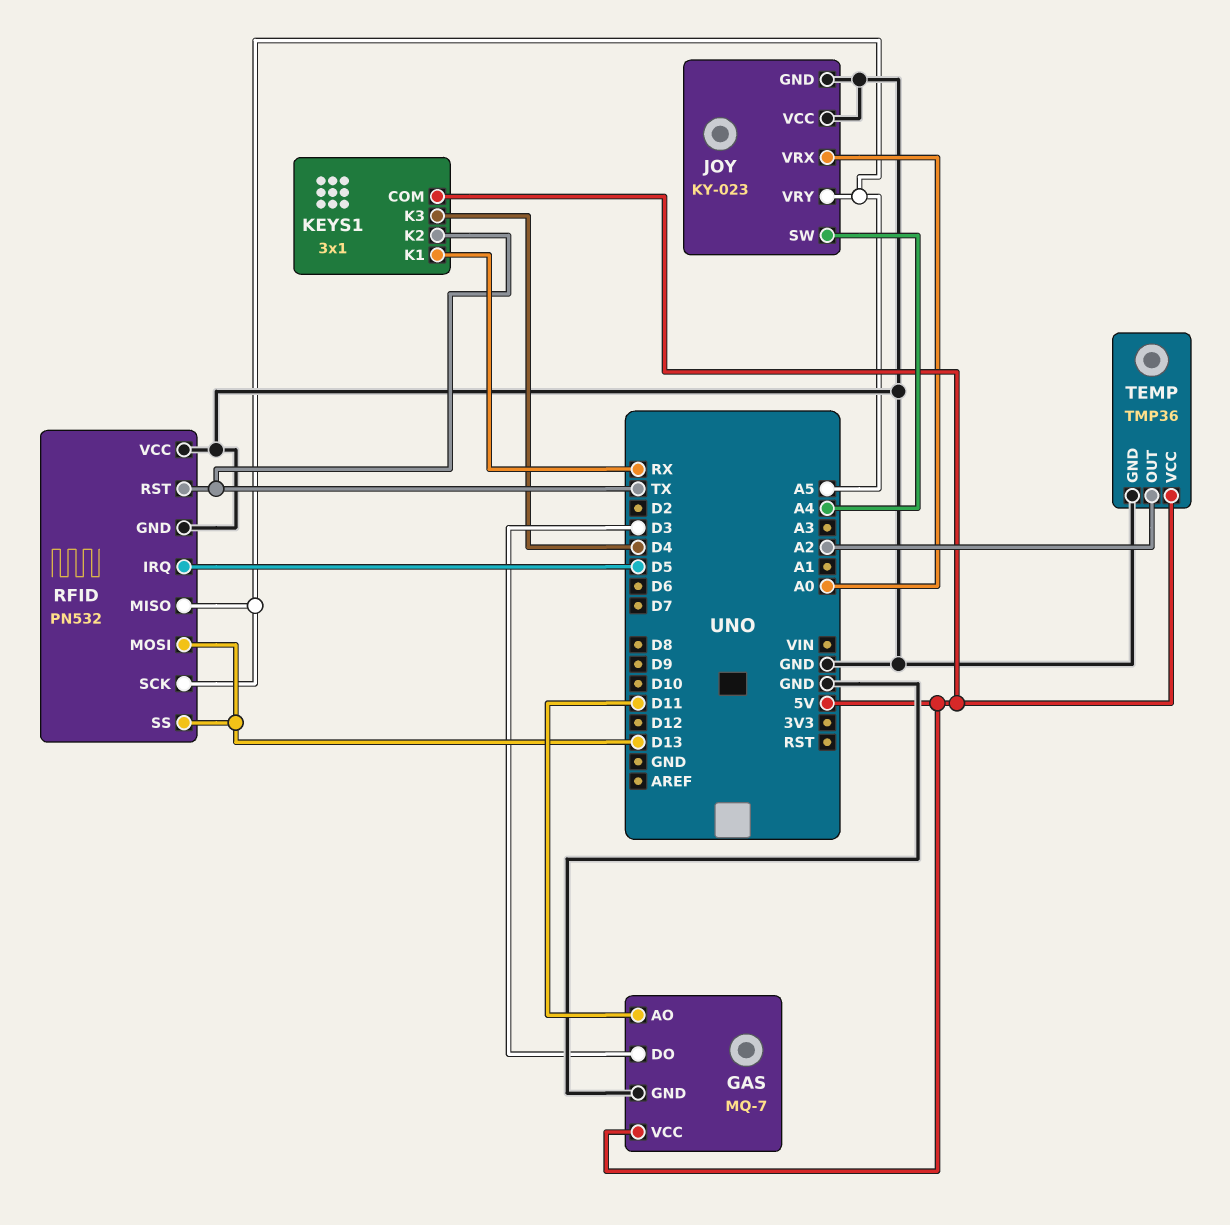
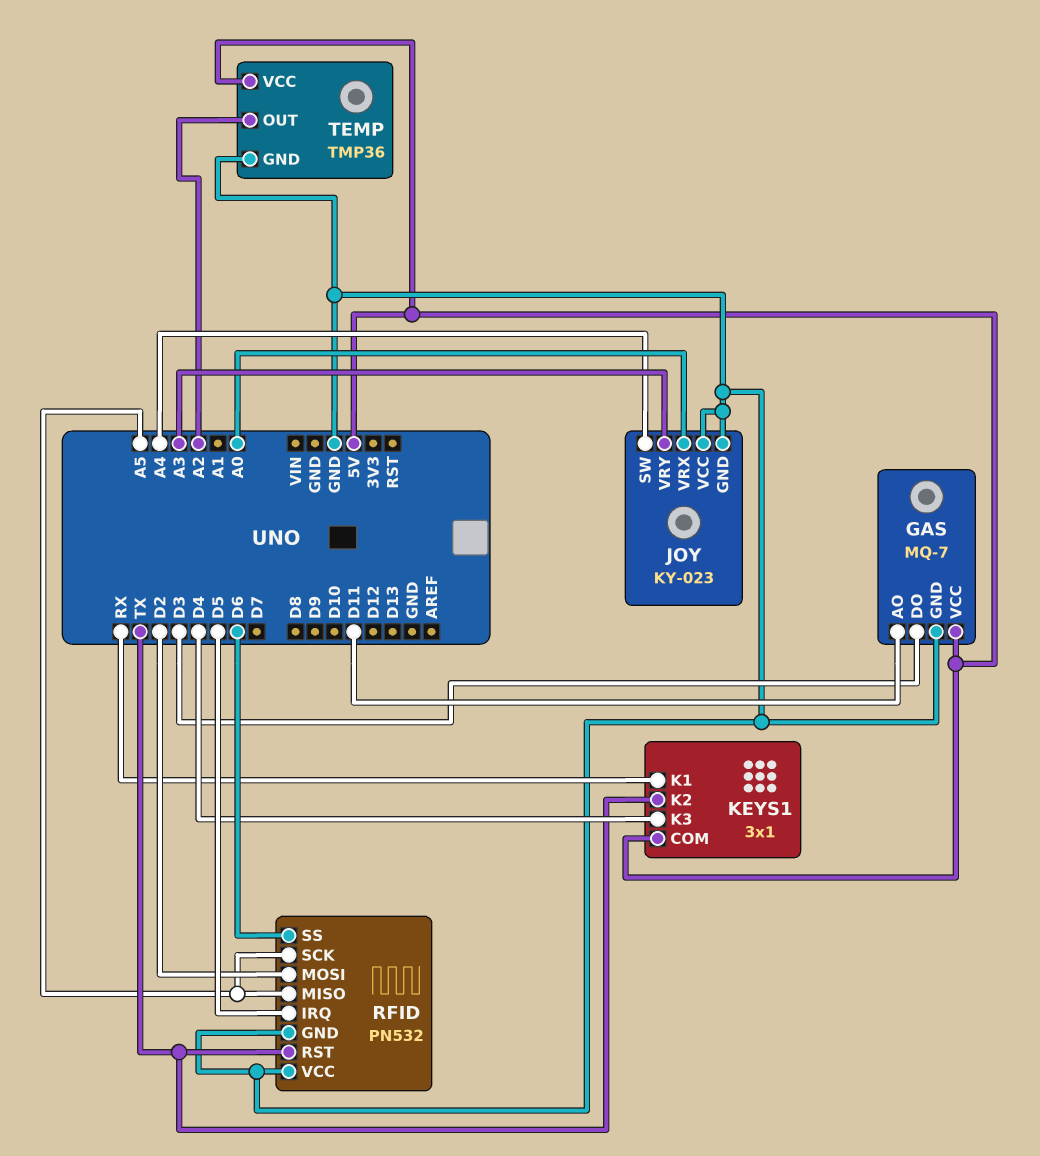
JOY pin VRY: A5 -> A3
RFID pin MOSI: D13 -> D2
RFID pin SS: D13 -> D6

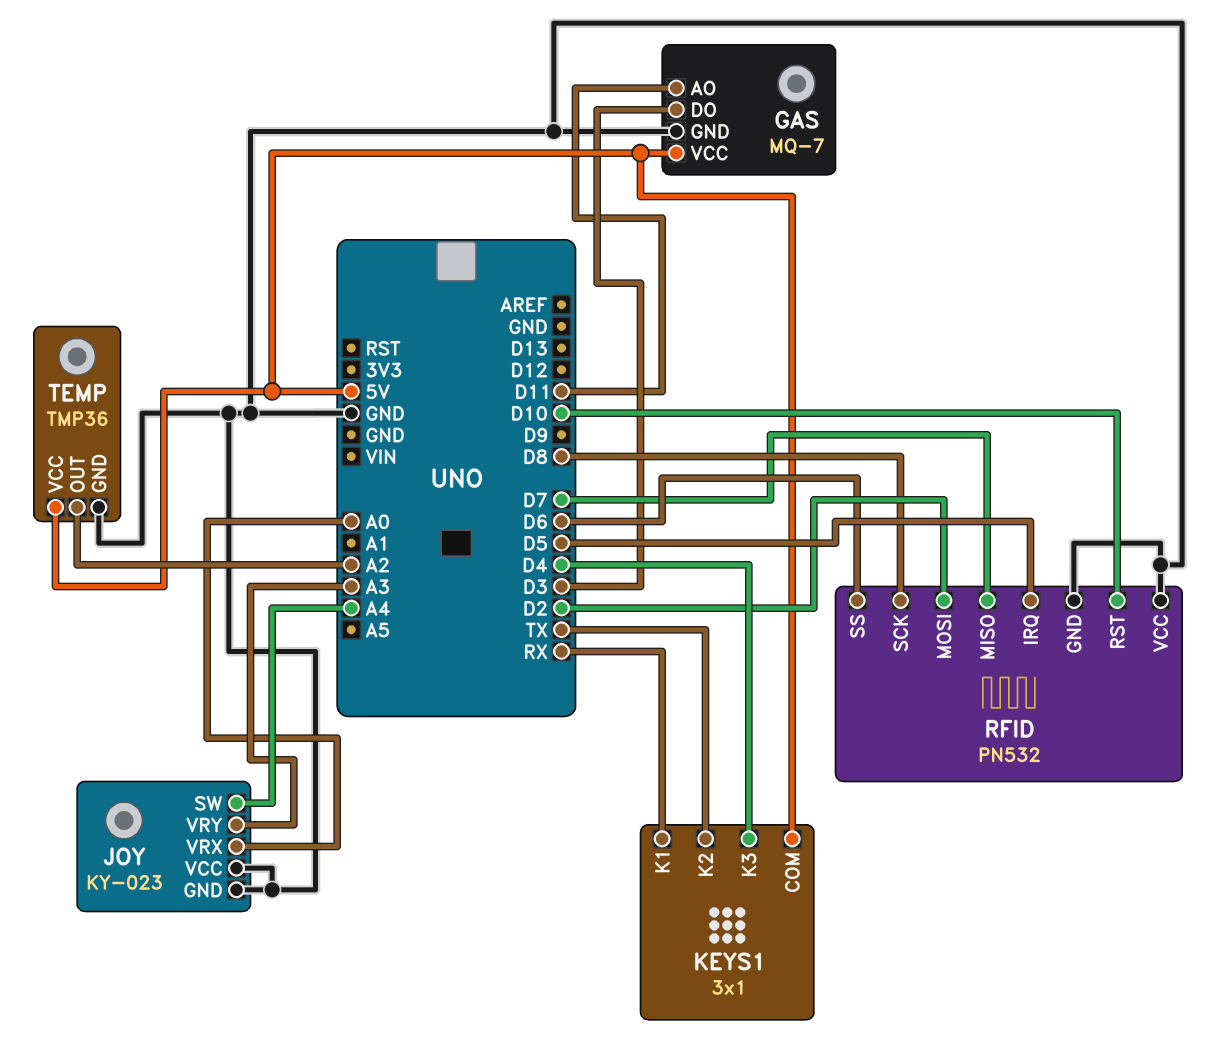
RFID pin MISO: A5 -> D7
RFID pin RST: TX -> D10
RFID pin SCK: A5 -> D8

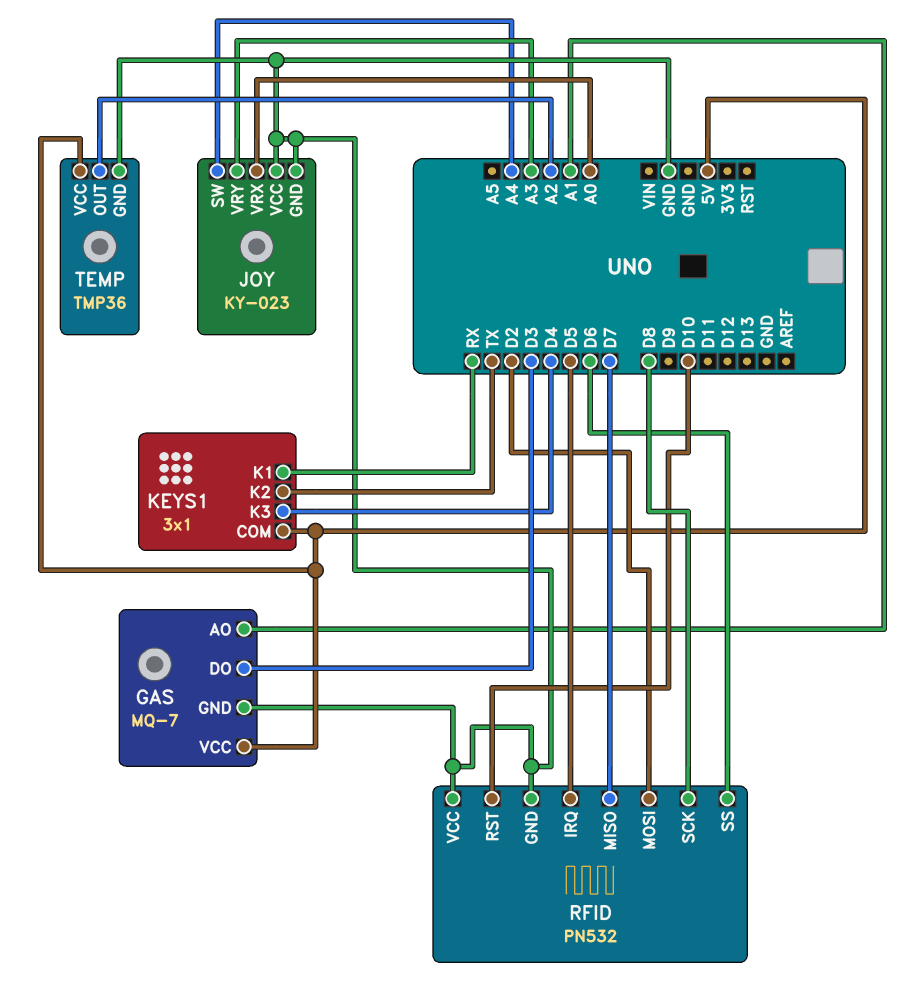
GAS pin AO: D11 -> A1

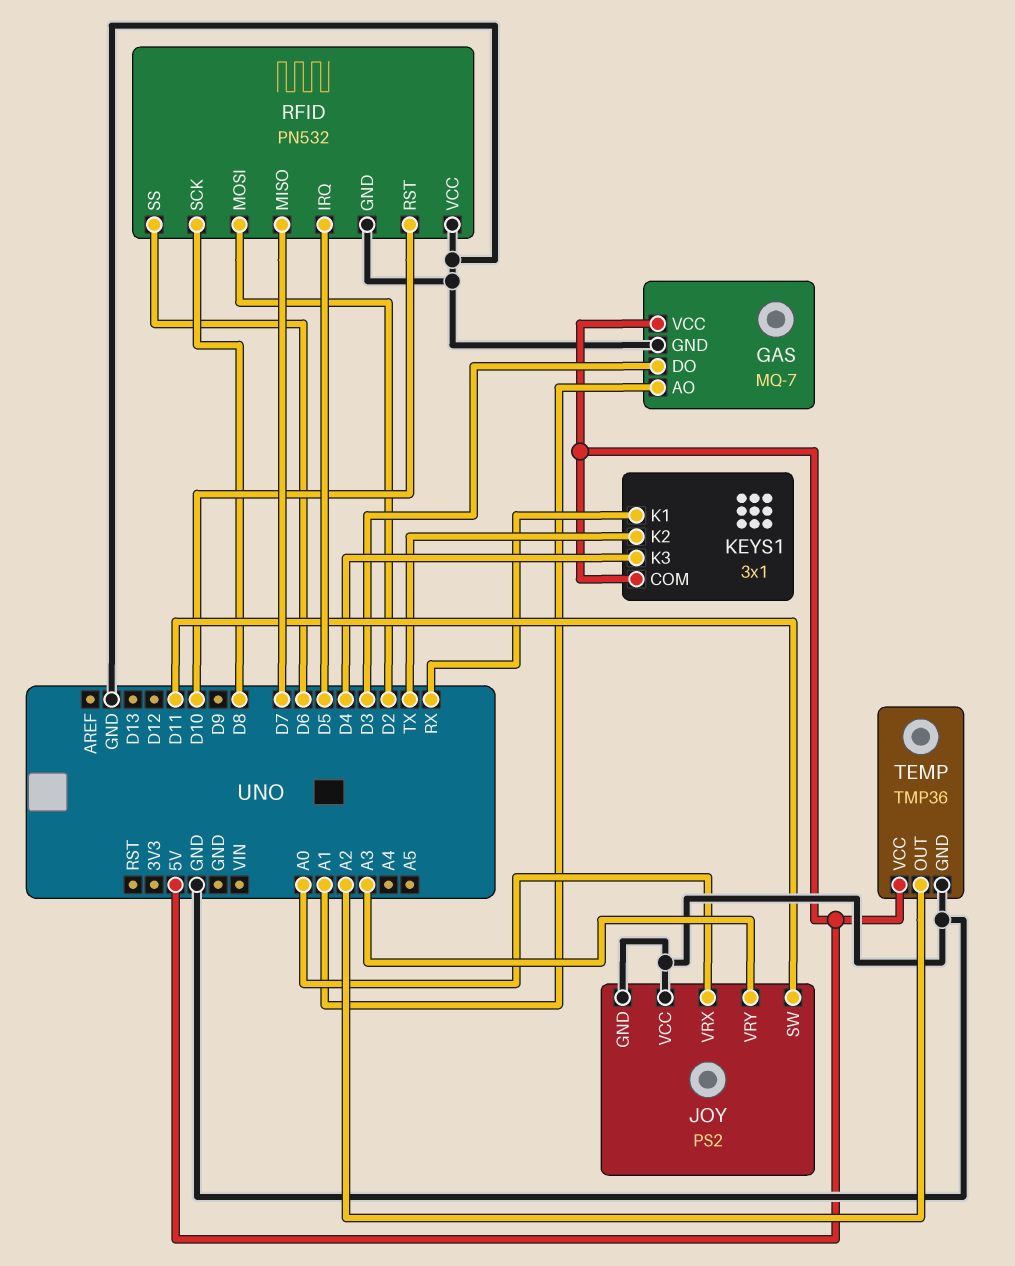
JOY: KY-023 -> PS2
JOY pin SW: A4 -> D11

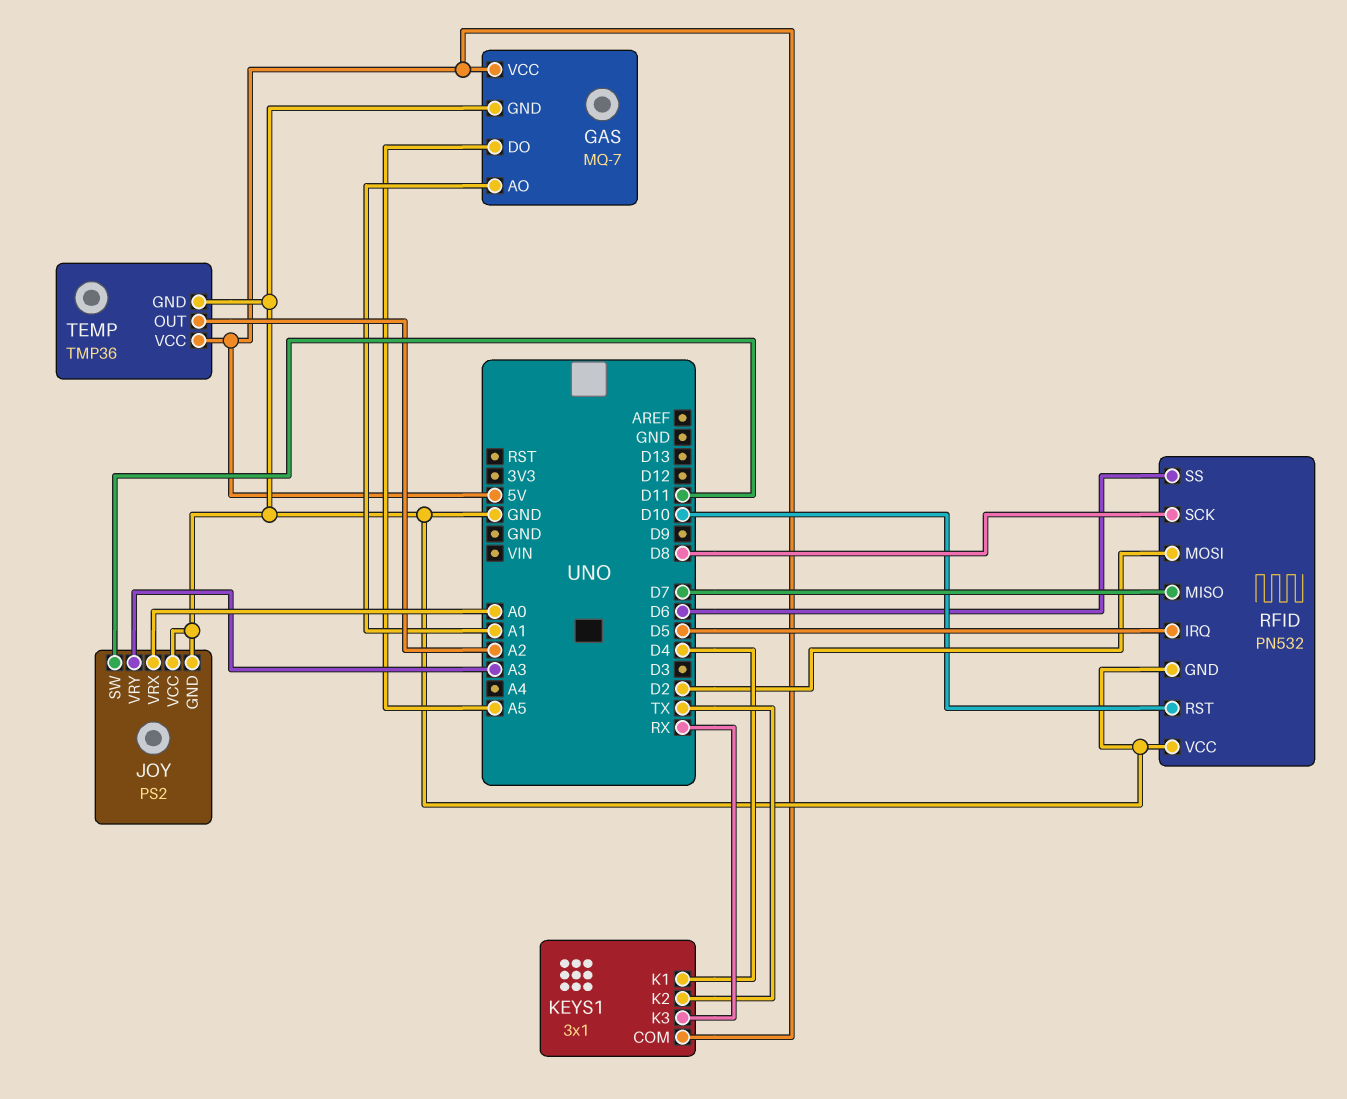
GAS pin DO: D3 -> A5
KEYS1 pin K1: RX -> D4
KEYS1 pin K3: D4 -> RX

